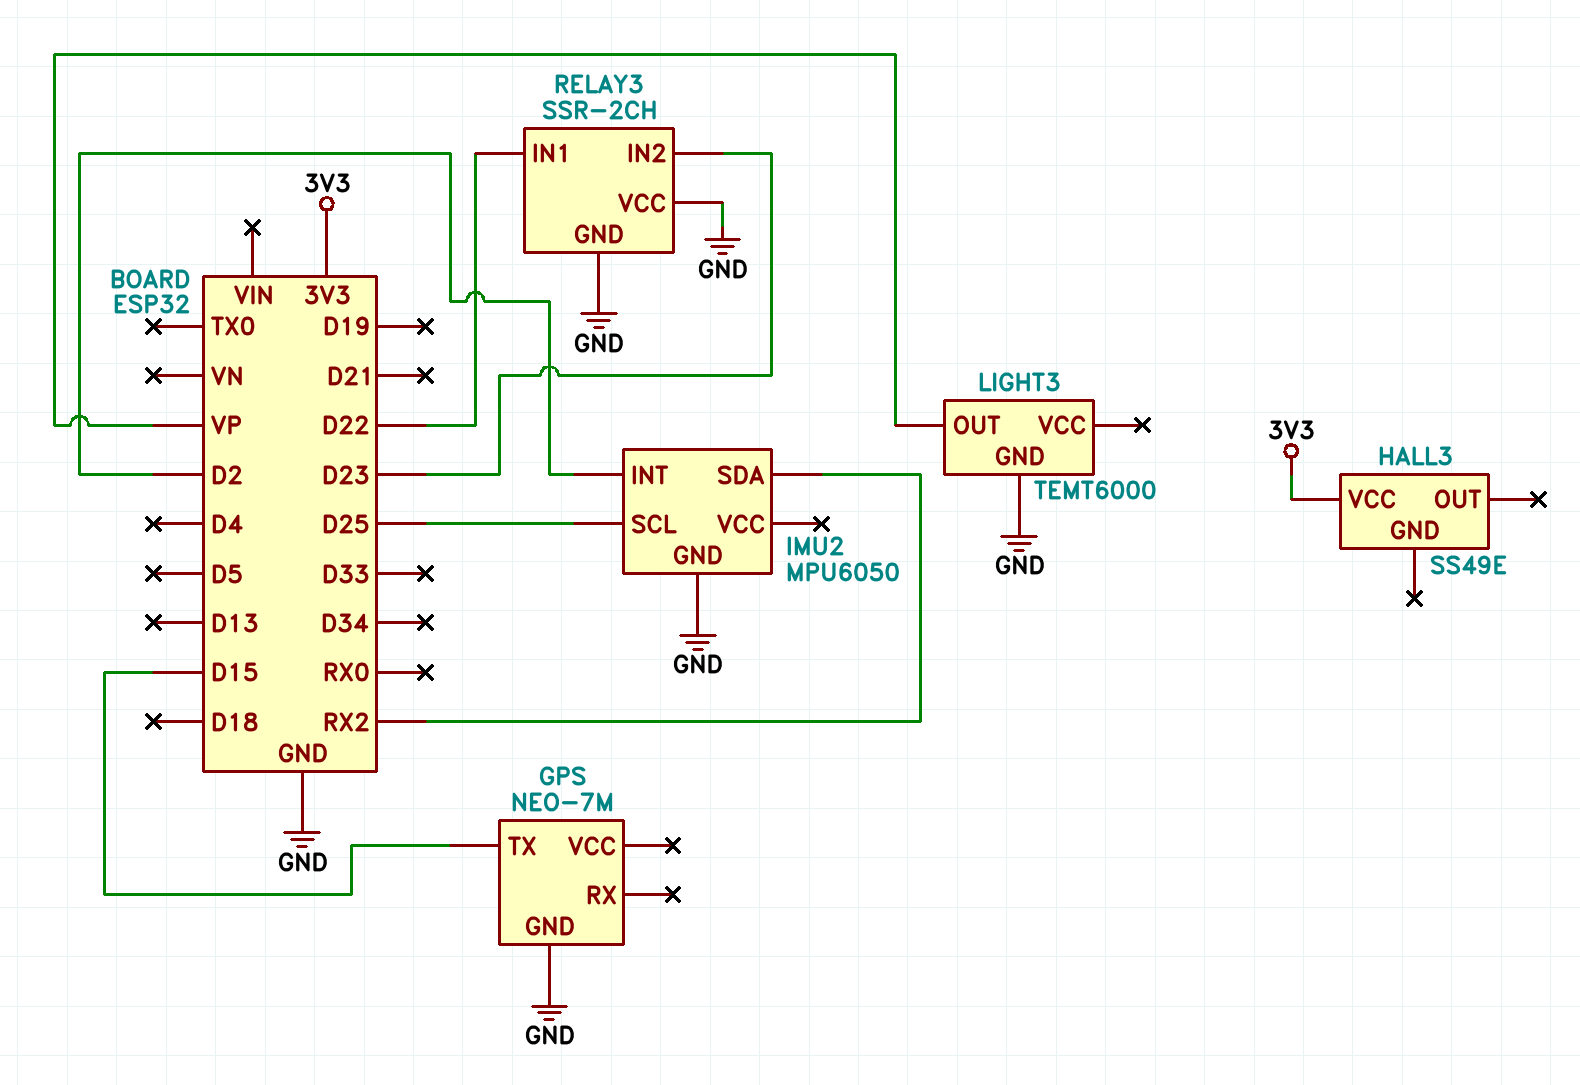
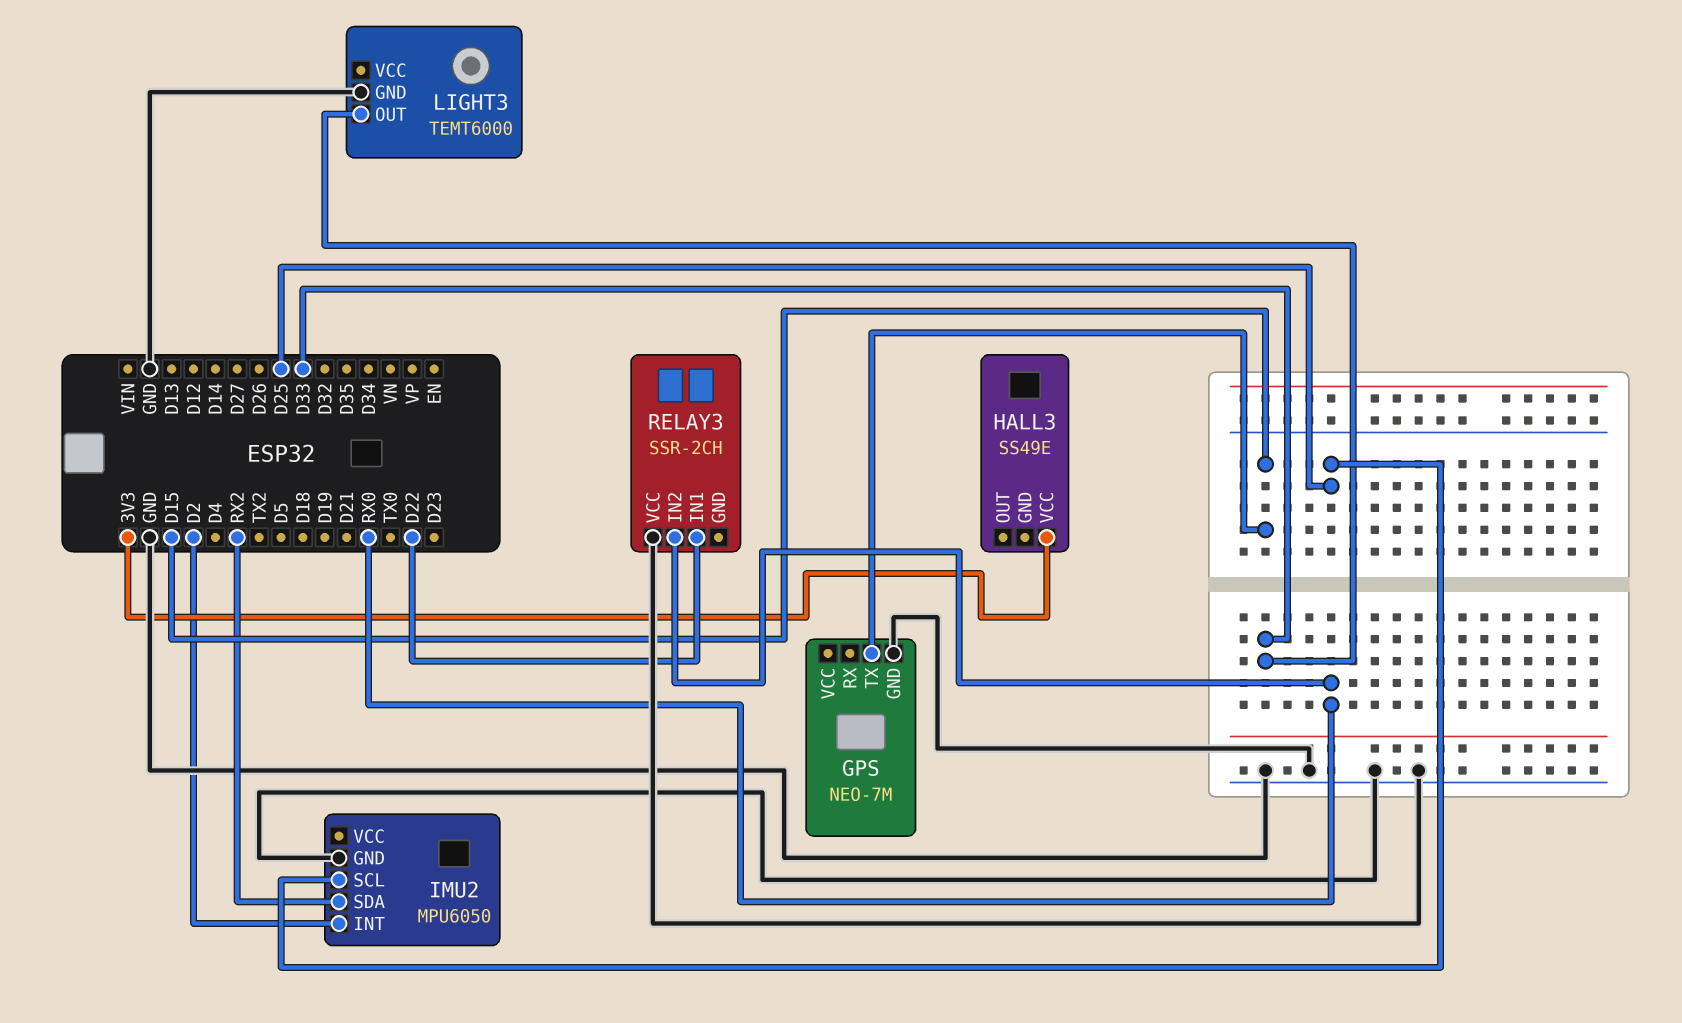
LIGHT3 pin OUT: VP -> D33
RELAY3 pin GND: GND -> none
RELAY3 pin IN2: D23 -> RX0

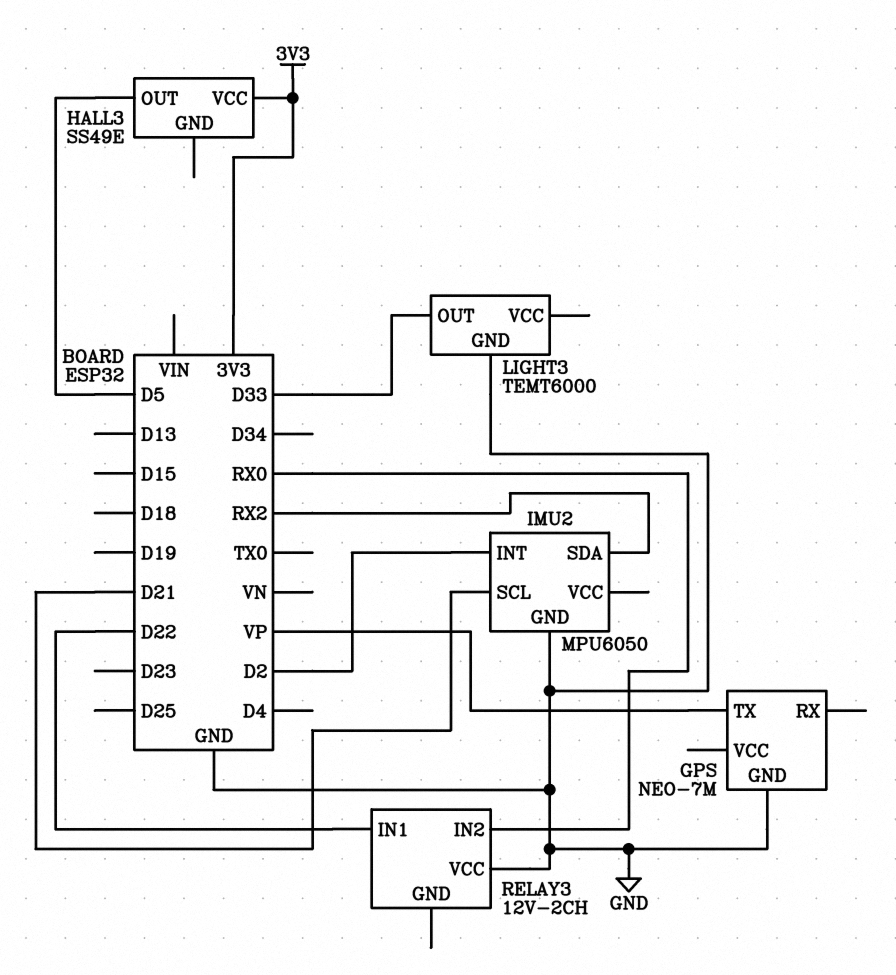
GPS pin TX: D15 -> VP
HALL3 pin OUT: none -> D5
IMU2 pin SCL: D25 -> D21
RELAY3: SSR-2CH -> 12V-2CH

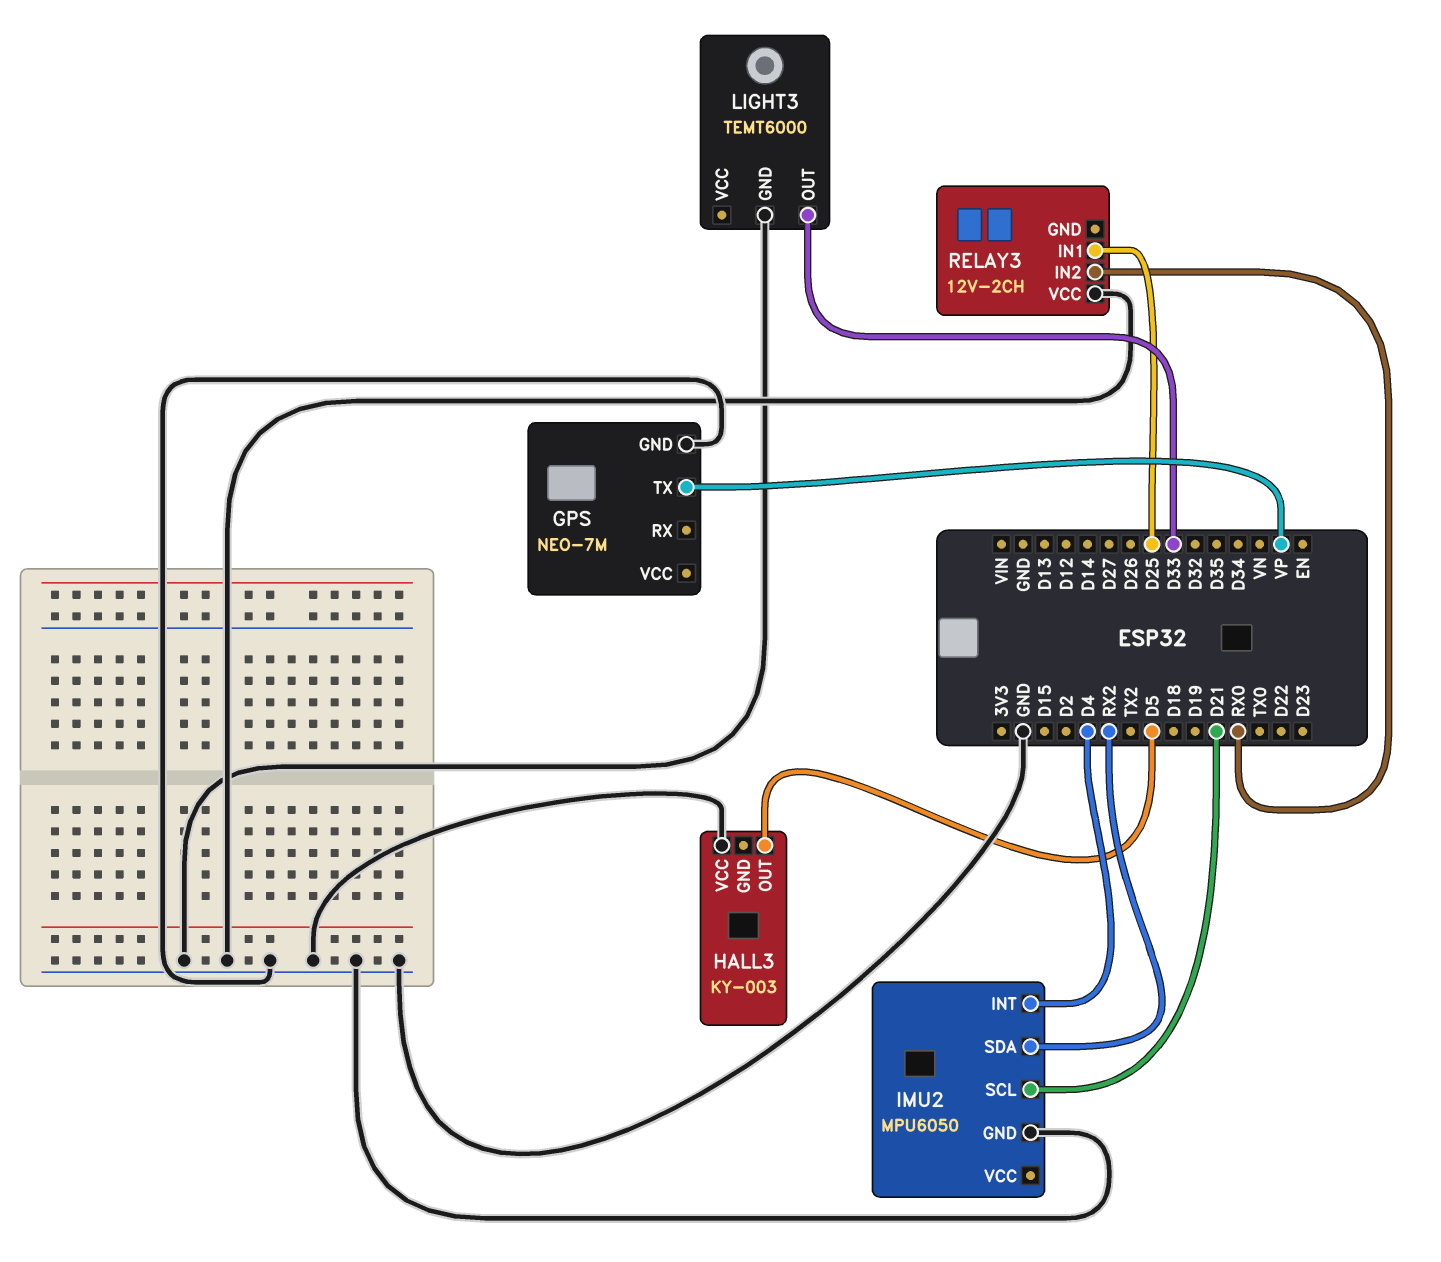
HALL3: SS49E -> KY-003
HALL3 pin VCC: 3V3 -> GND
IMU2 pin INT: D2 -> D4
RELAY3 pin IN1: D22 -> D25

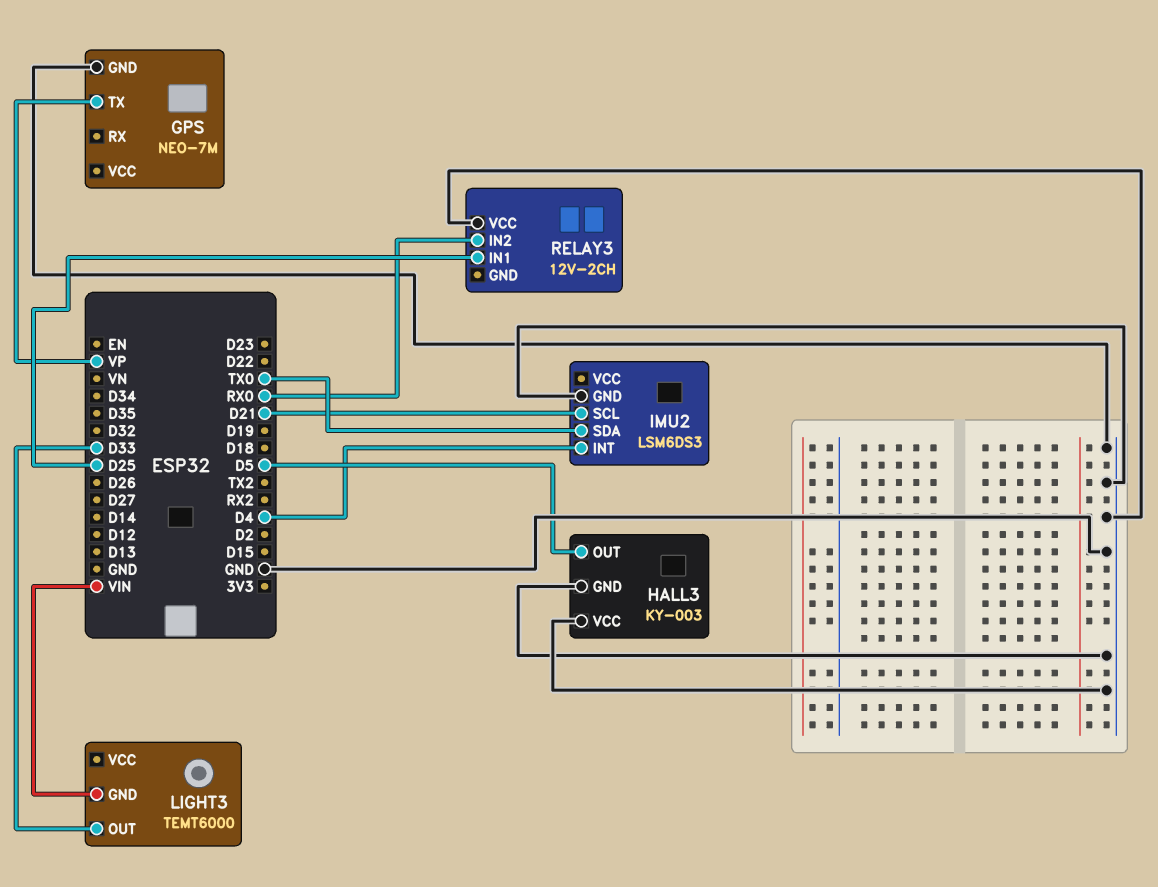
HALL3 pin GND: none -> GND
IMU2: MPU6050 -> LSM6DS3
IMU2 pin SDA: RX2 -> TX0
LIGHT3 pin GND: GND -> VIN

